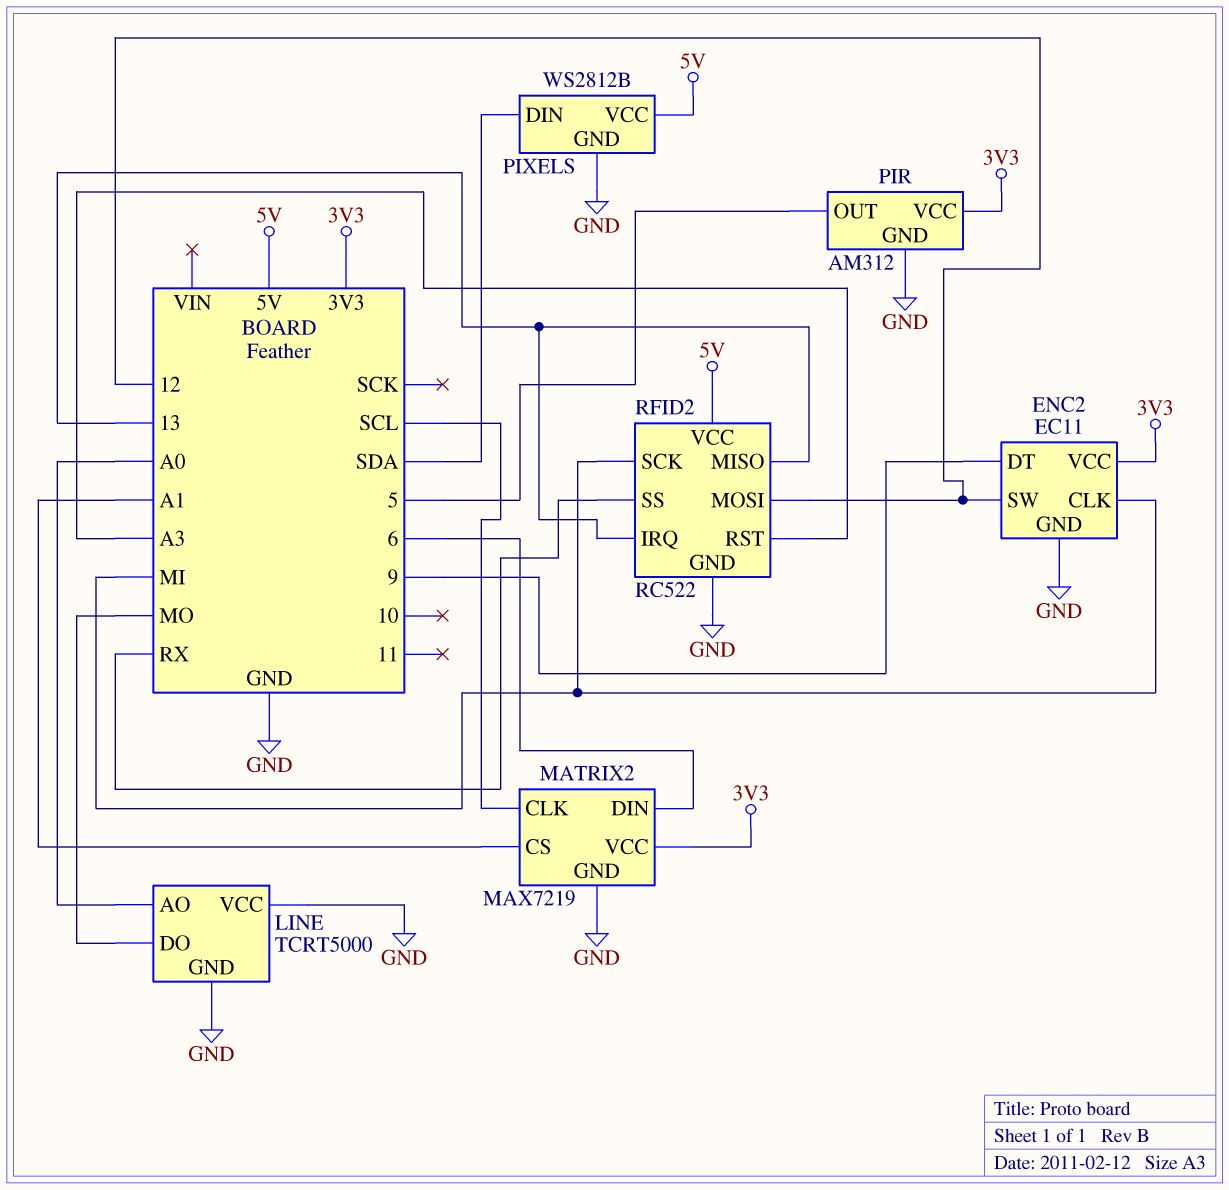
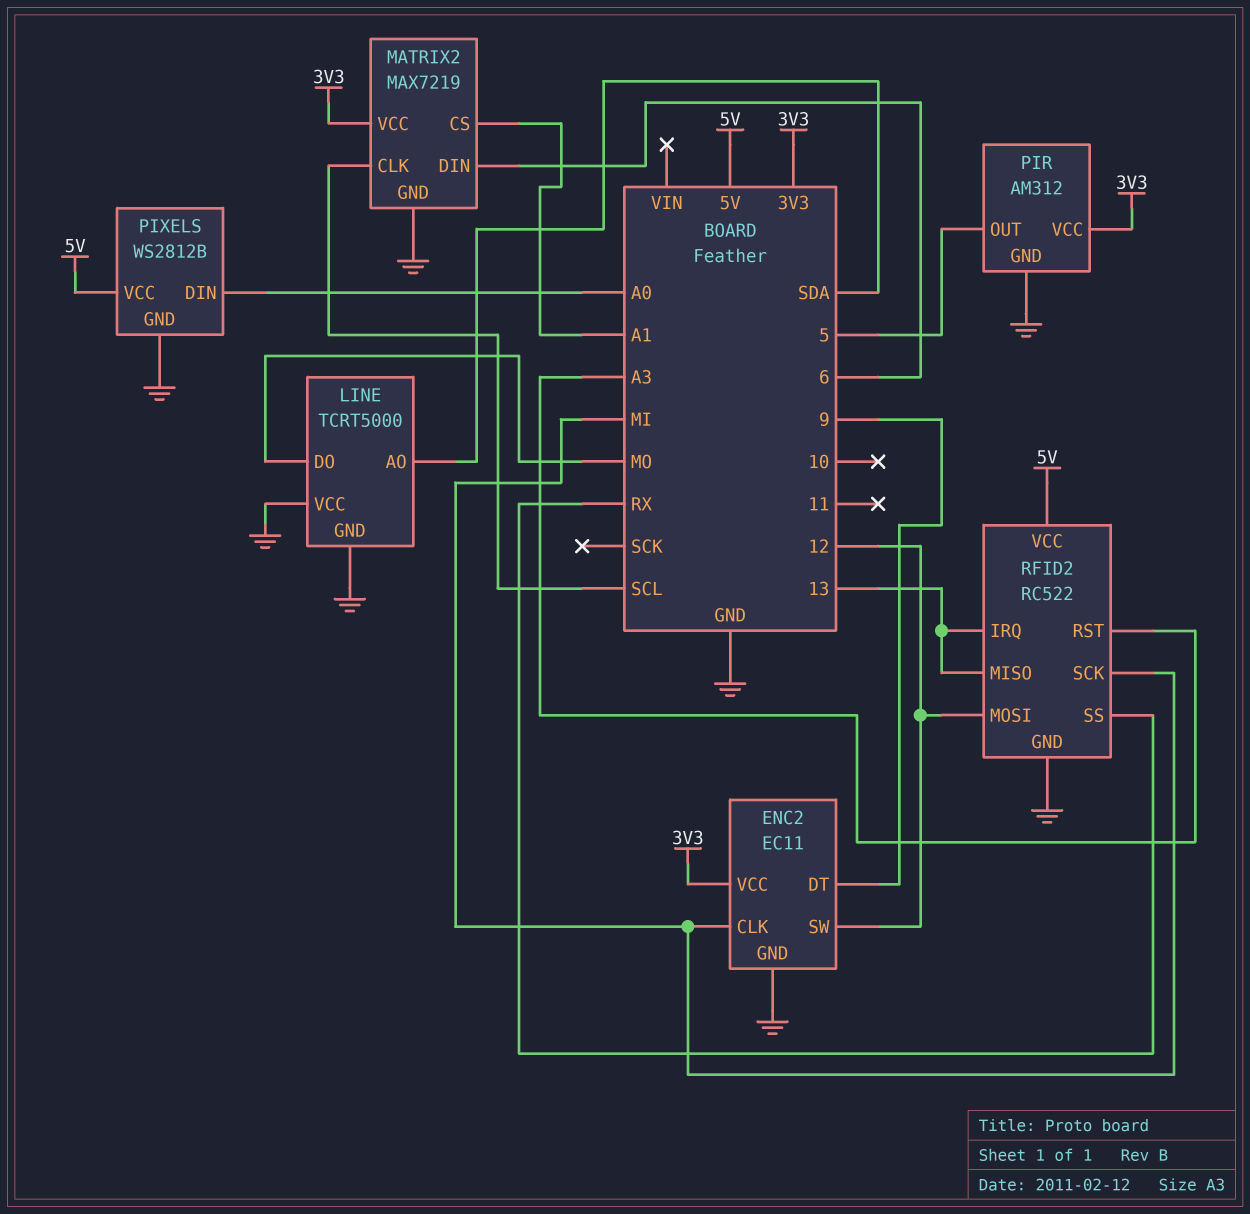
LINE pin AO: A0 -> SDA
PIXELS pin DIN: SDA -> A0

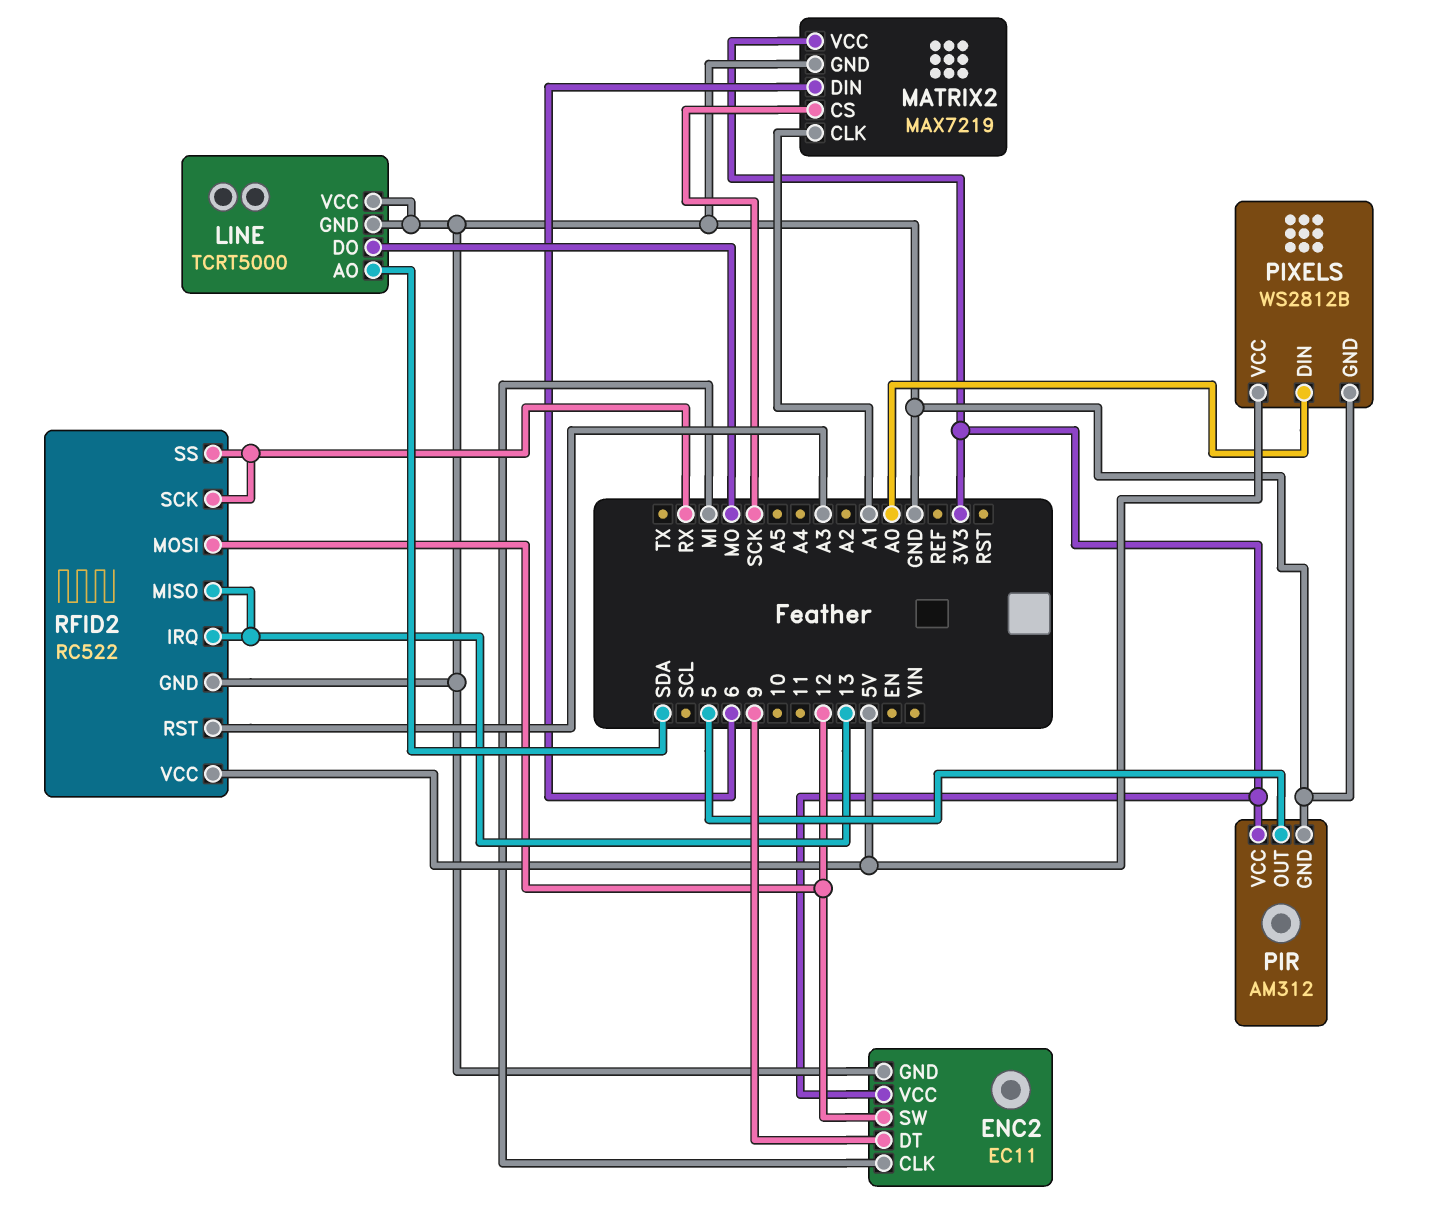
MATRIX2 pin CLK: SCL -> A1
MATRIX2 pin CS: A1 -> SCK
RFID2 pin SCK: MI -> RX

